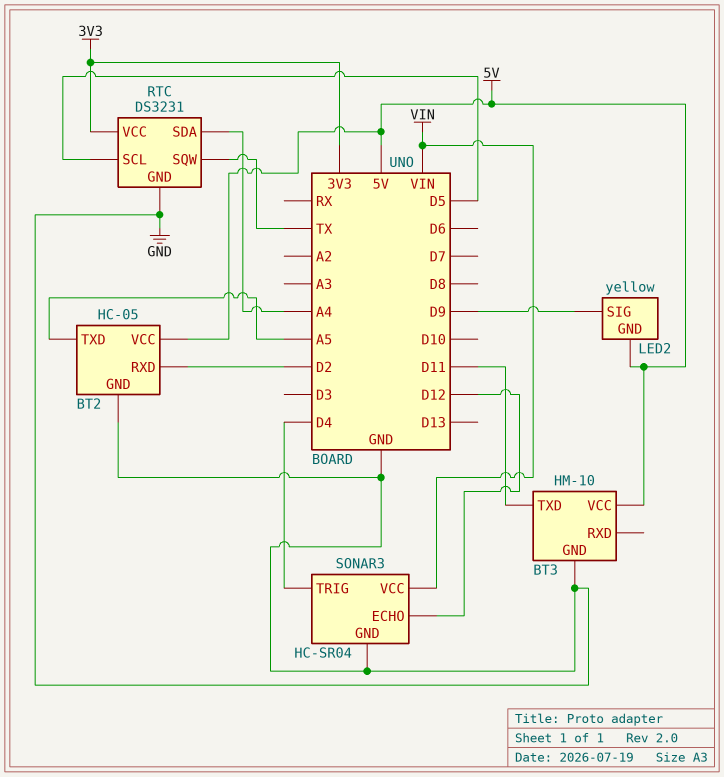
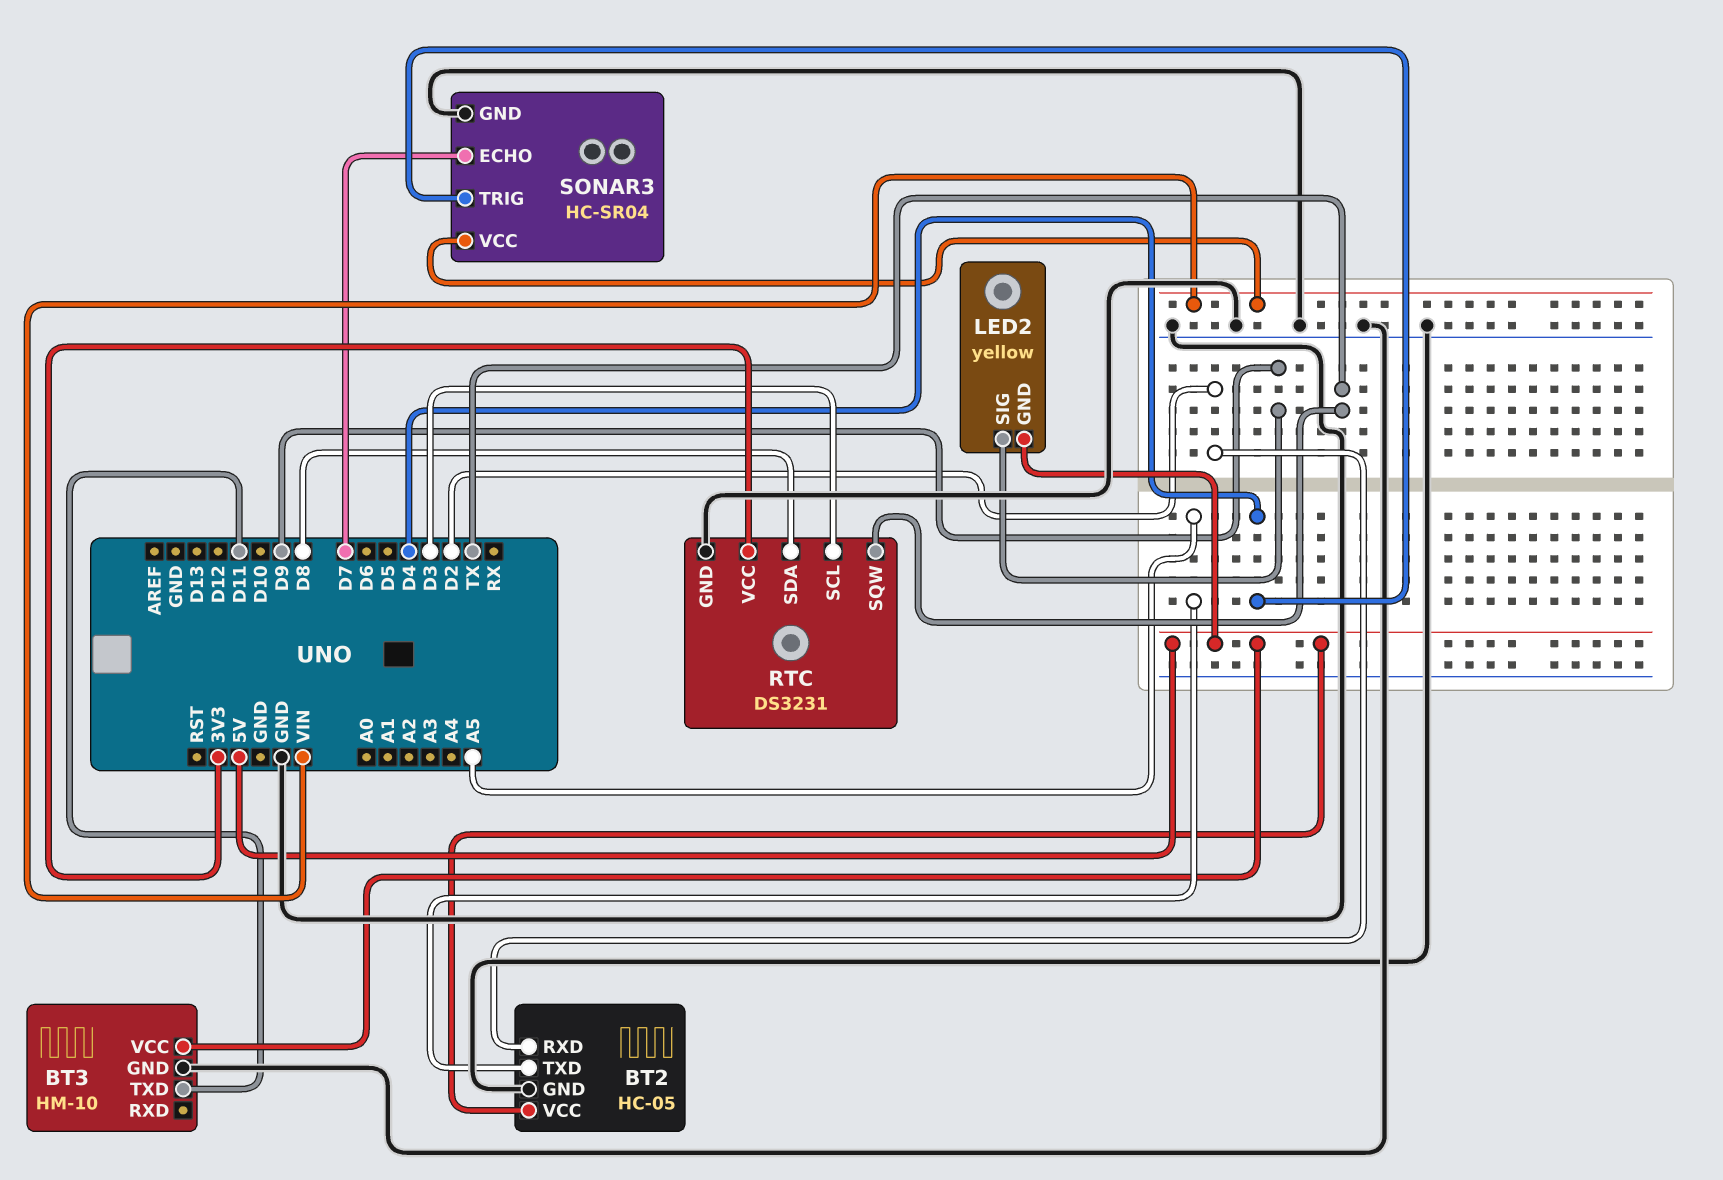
RTC pin SCL: D5 -> D3
RTC pin SDA: A4 -> D8
SONAR3 pin ECHO: D12 -> D7

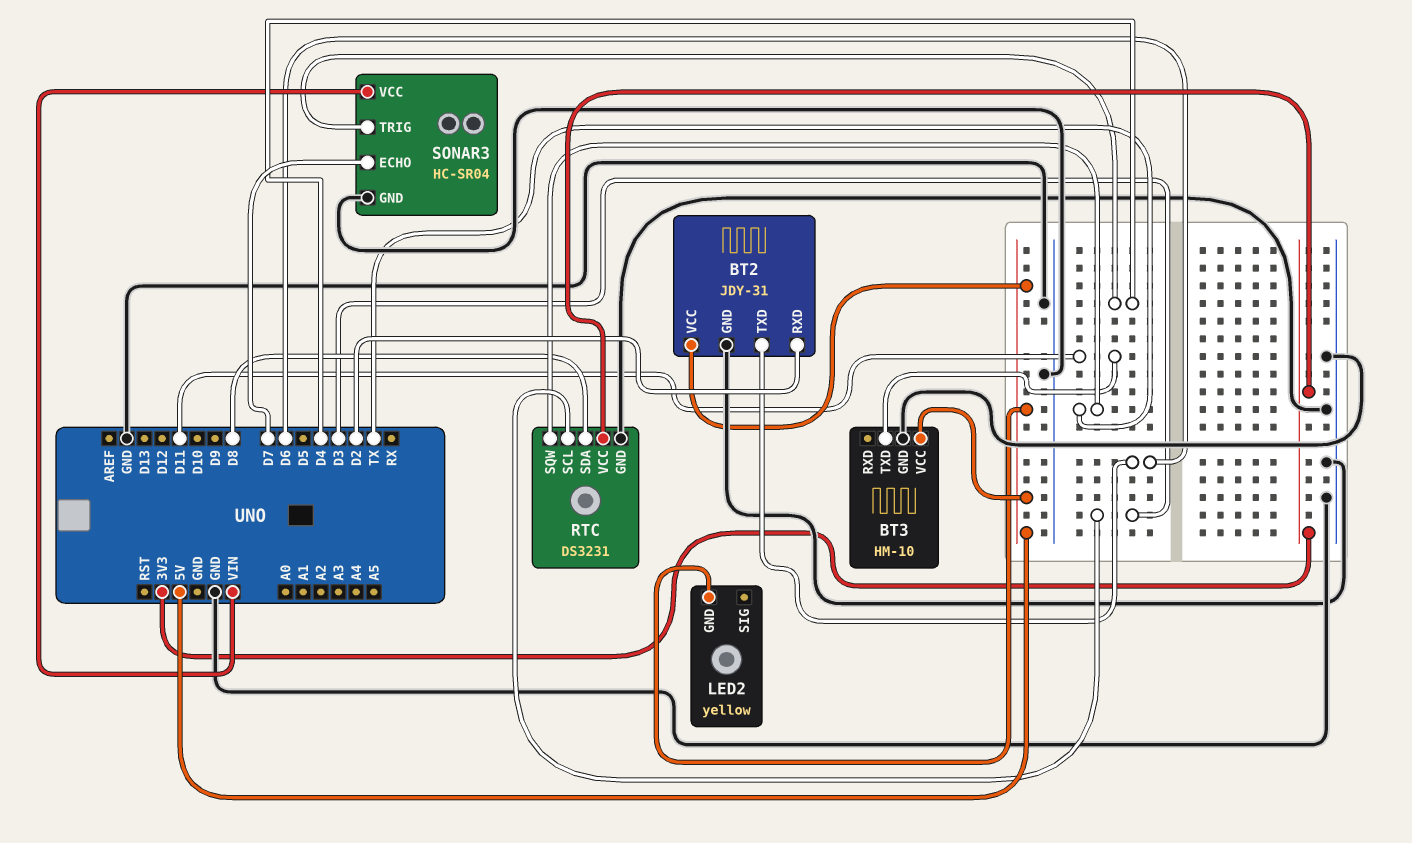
BT2: HC-05 -> JDY-31
BT2 pin TXD: A5 -> D6
LED2 pin SIG: D9 -> none

